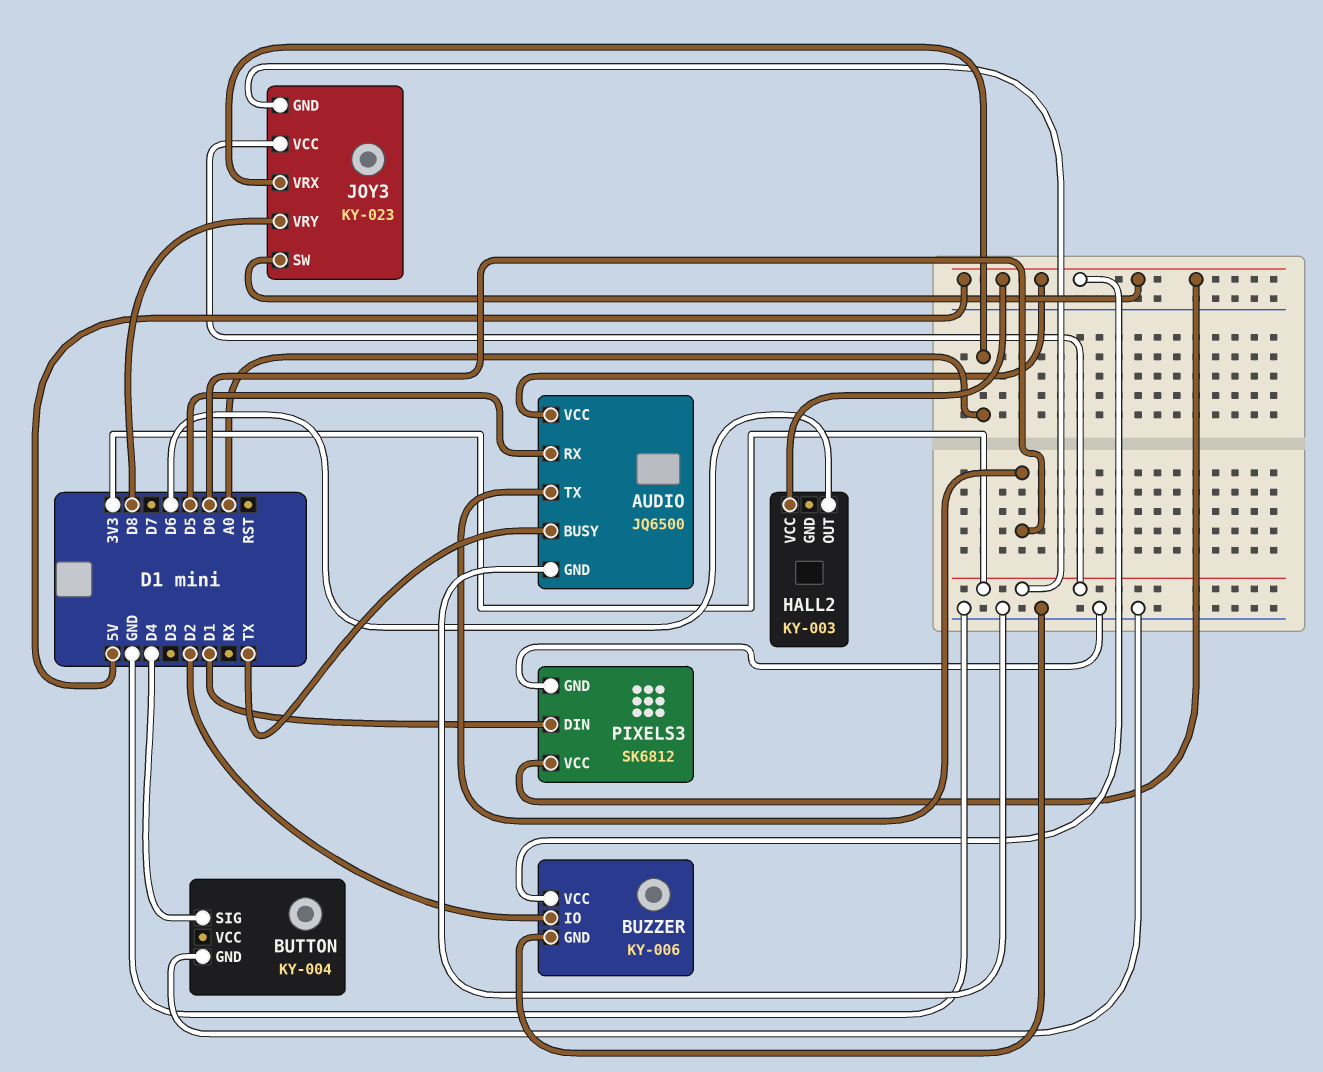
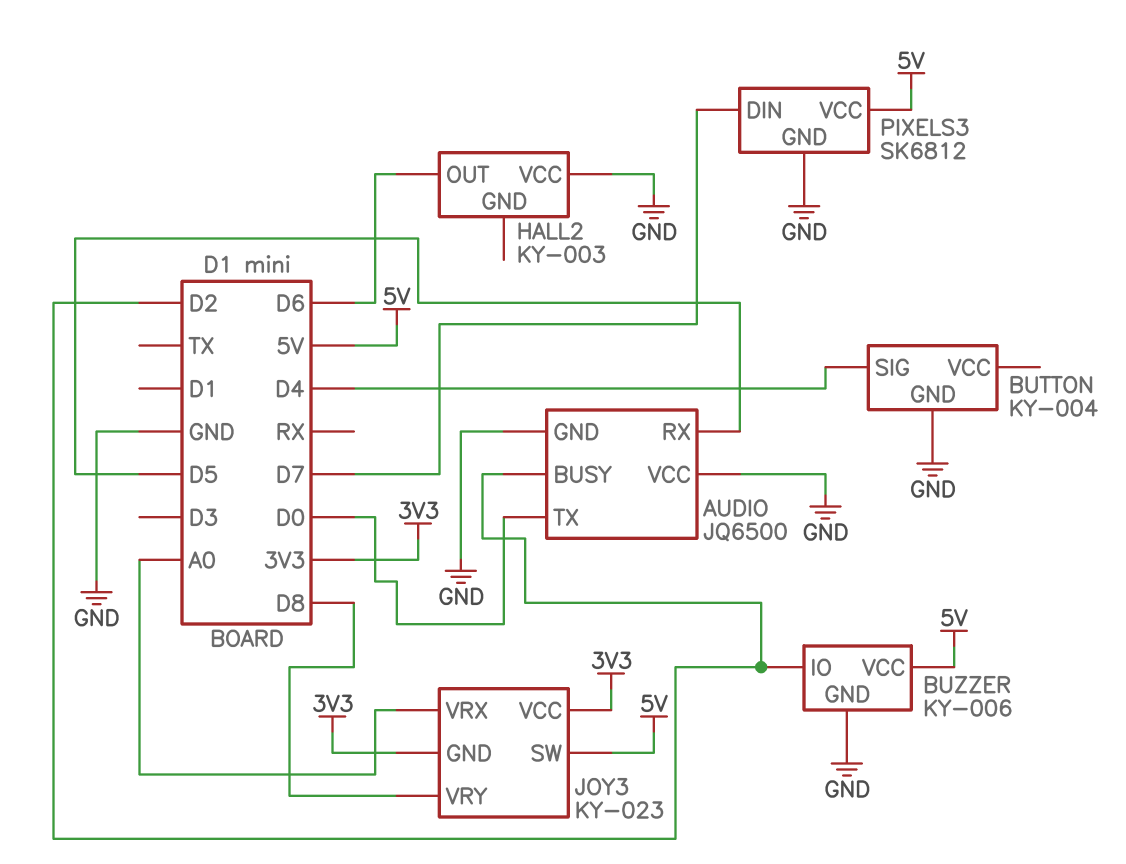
AUDIO pin BUSY: TX -> D2
AUDIO pin VCC: 5V -> GND
HALL2 pin VCC: 5V -> GND
PIXELS3 pin DIN: D1 -> D7

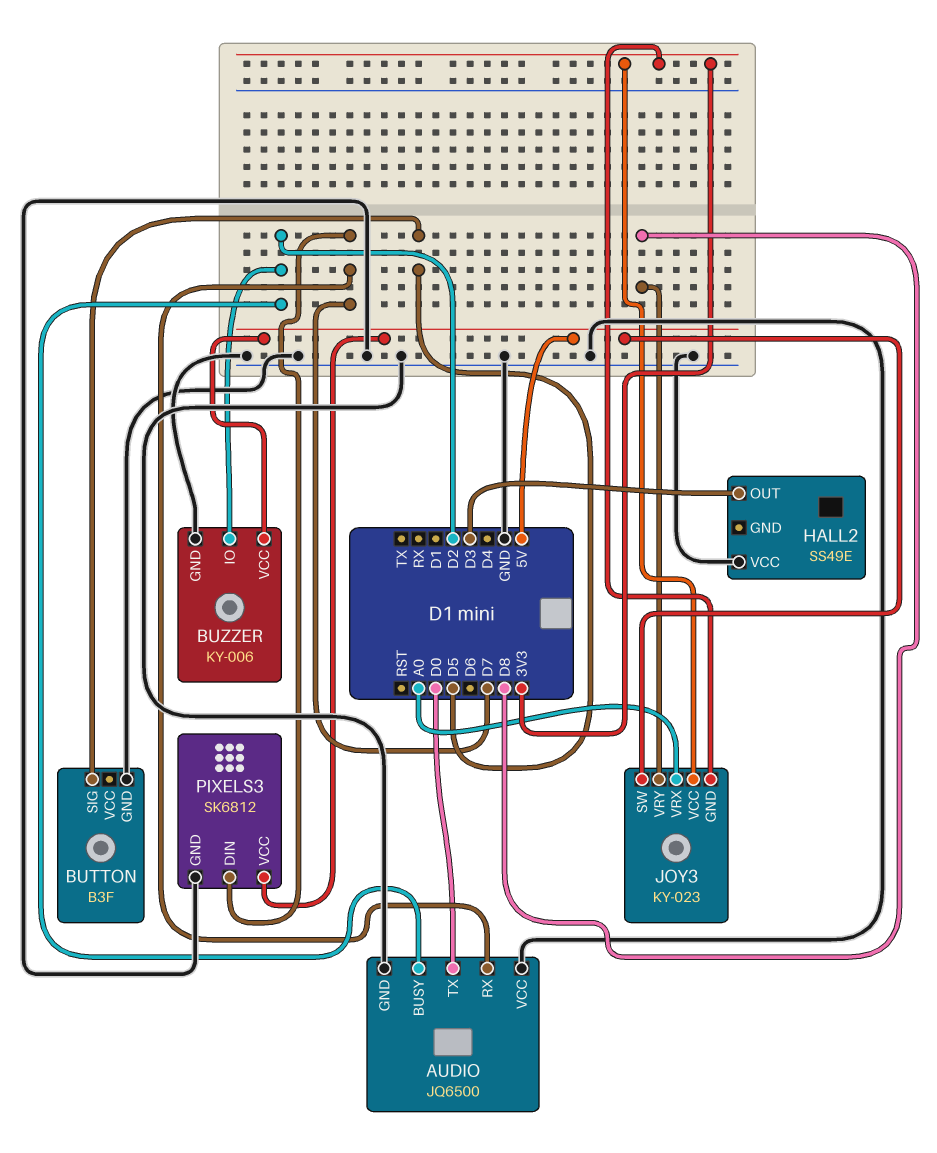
AUDIO pin RX: D5 -> D7
BUTTON: KY-004 -> B3F
BUTTON pin SIG: D4 -> D5
HALL2: KY-003 -> SS49E
HALL2 pin OUT: D6 -> D3

